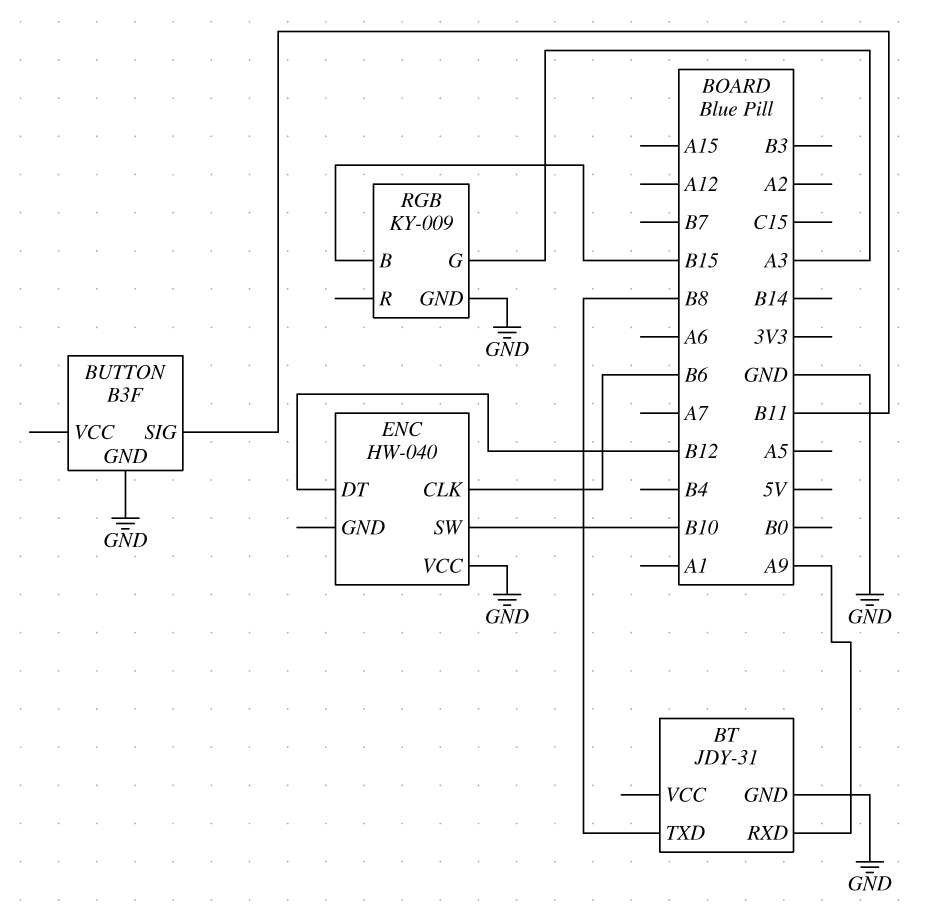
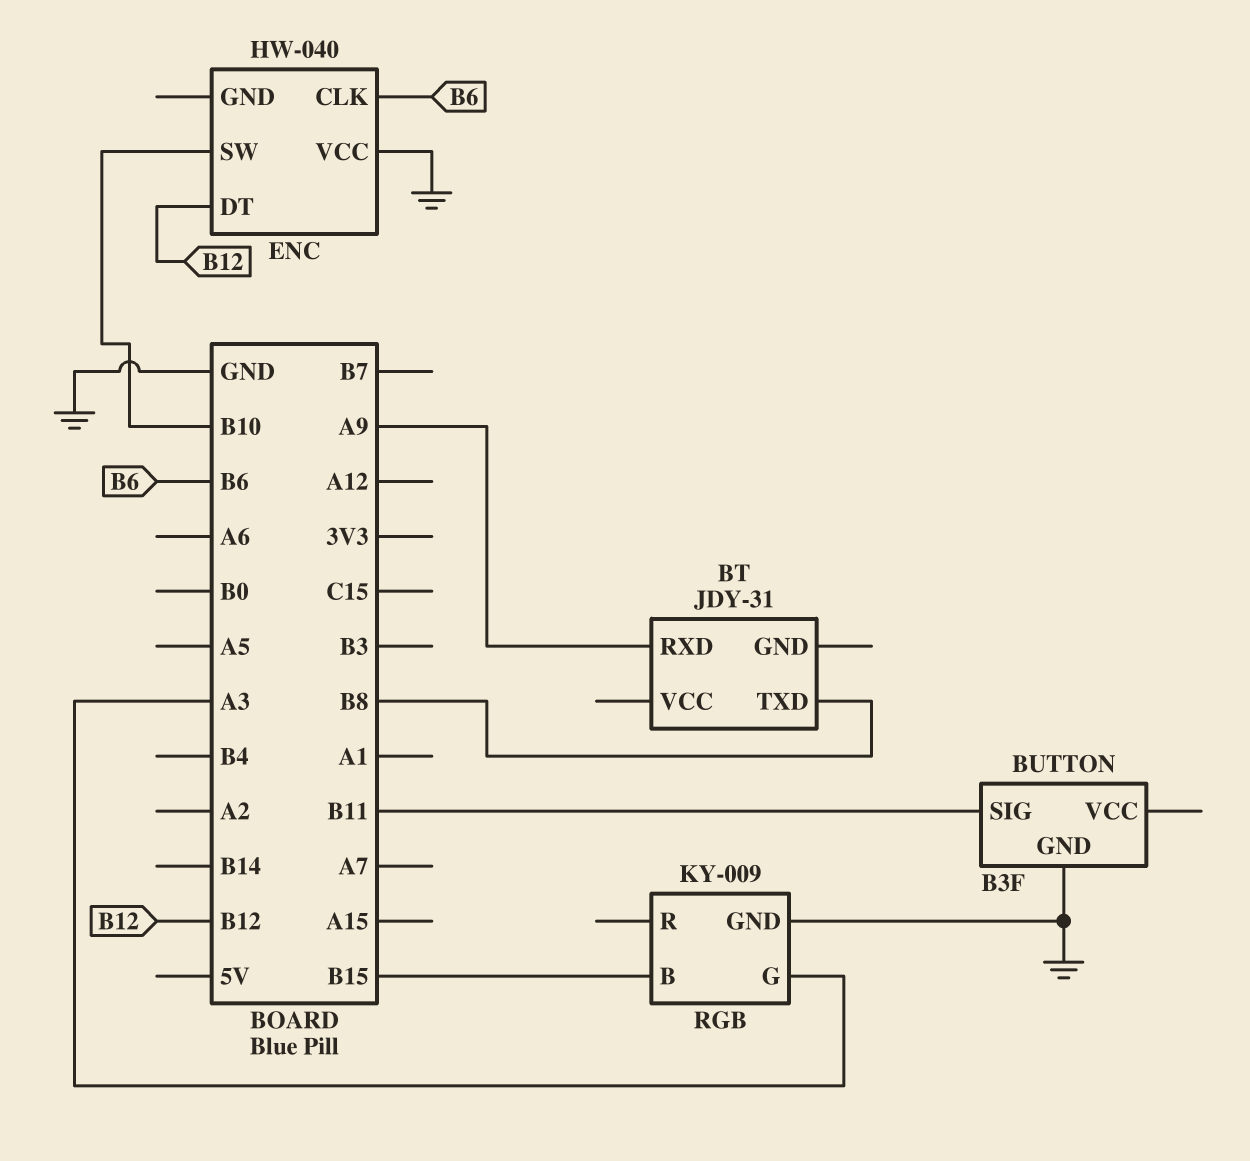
BT pin GND: GND -> none

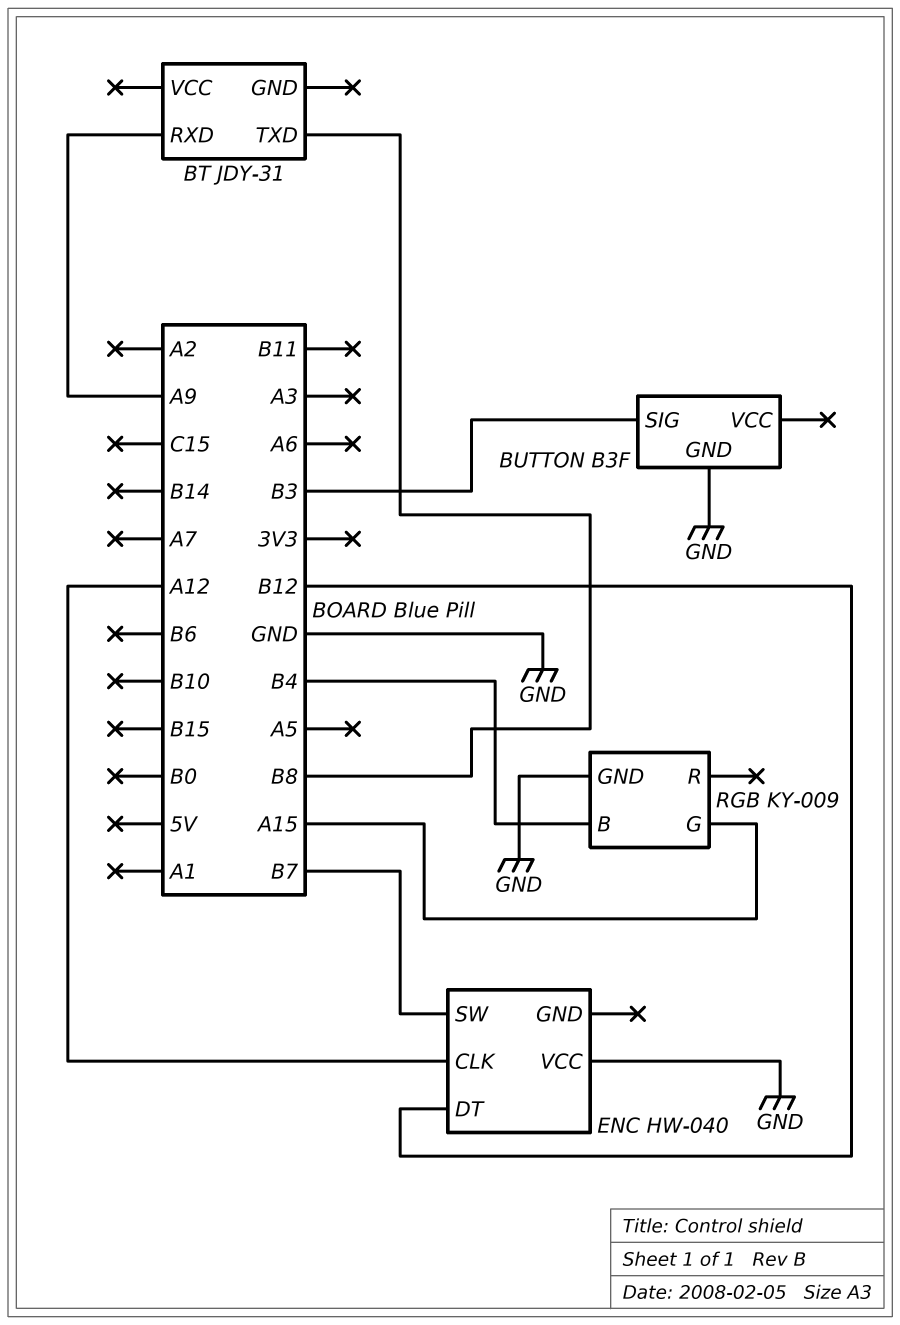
BUTTON pin SIG: B11 -> B3
ENC pin CLK: B6 -> A12
ENC pin SW: B10 -> B7
RGB pin B: B15 -> B4
RGB pin G: A3 -> A15

